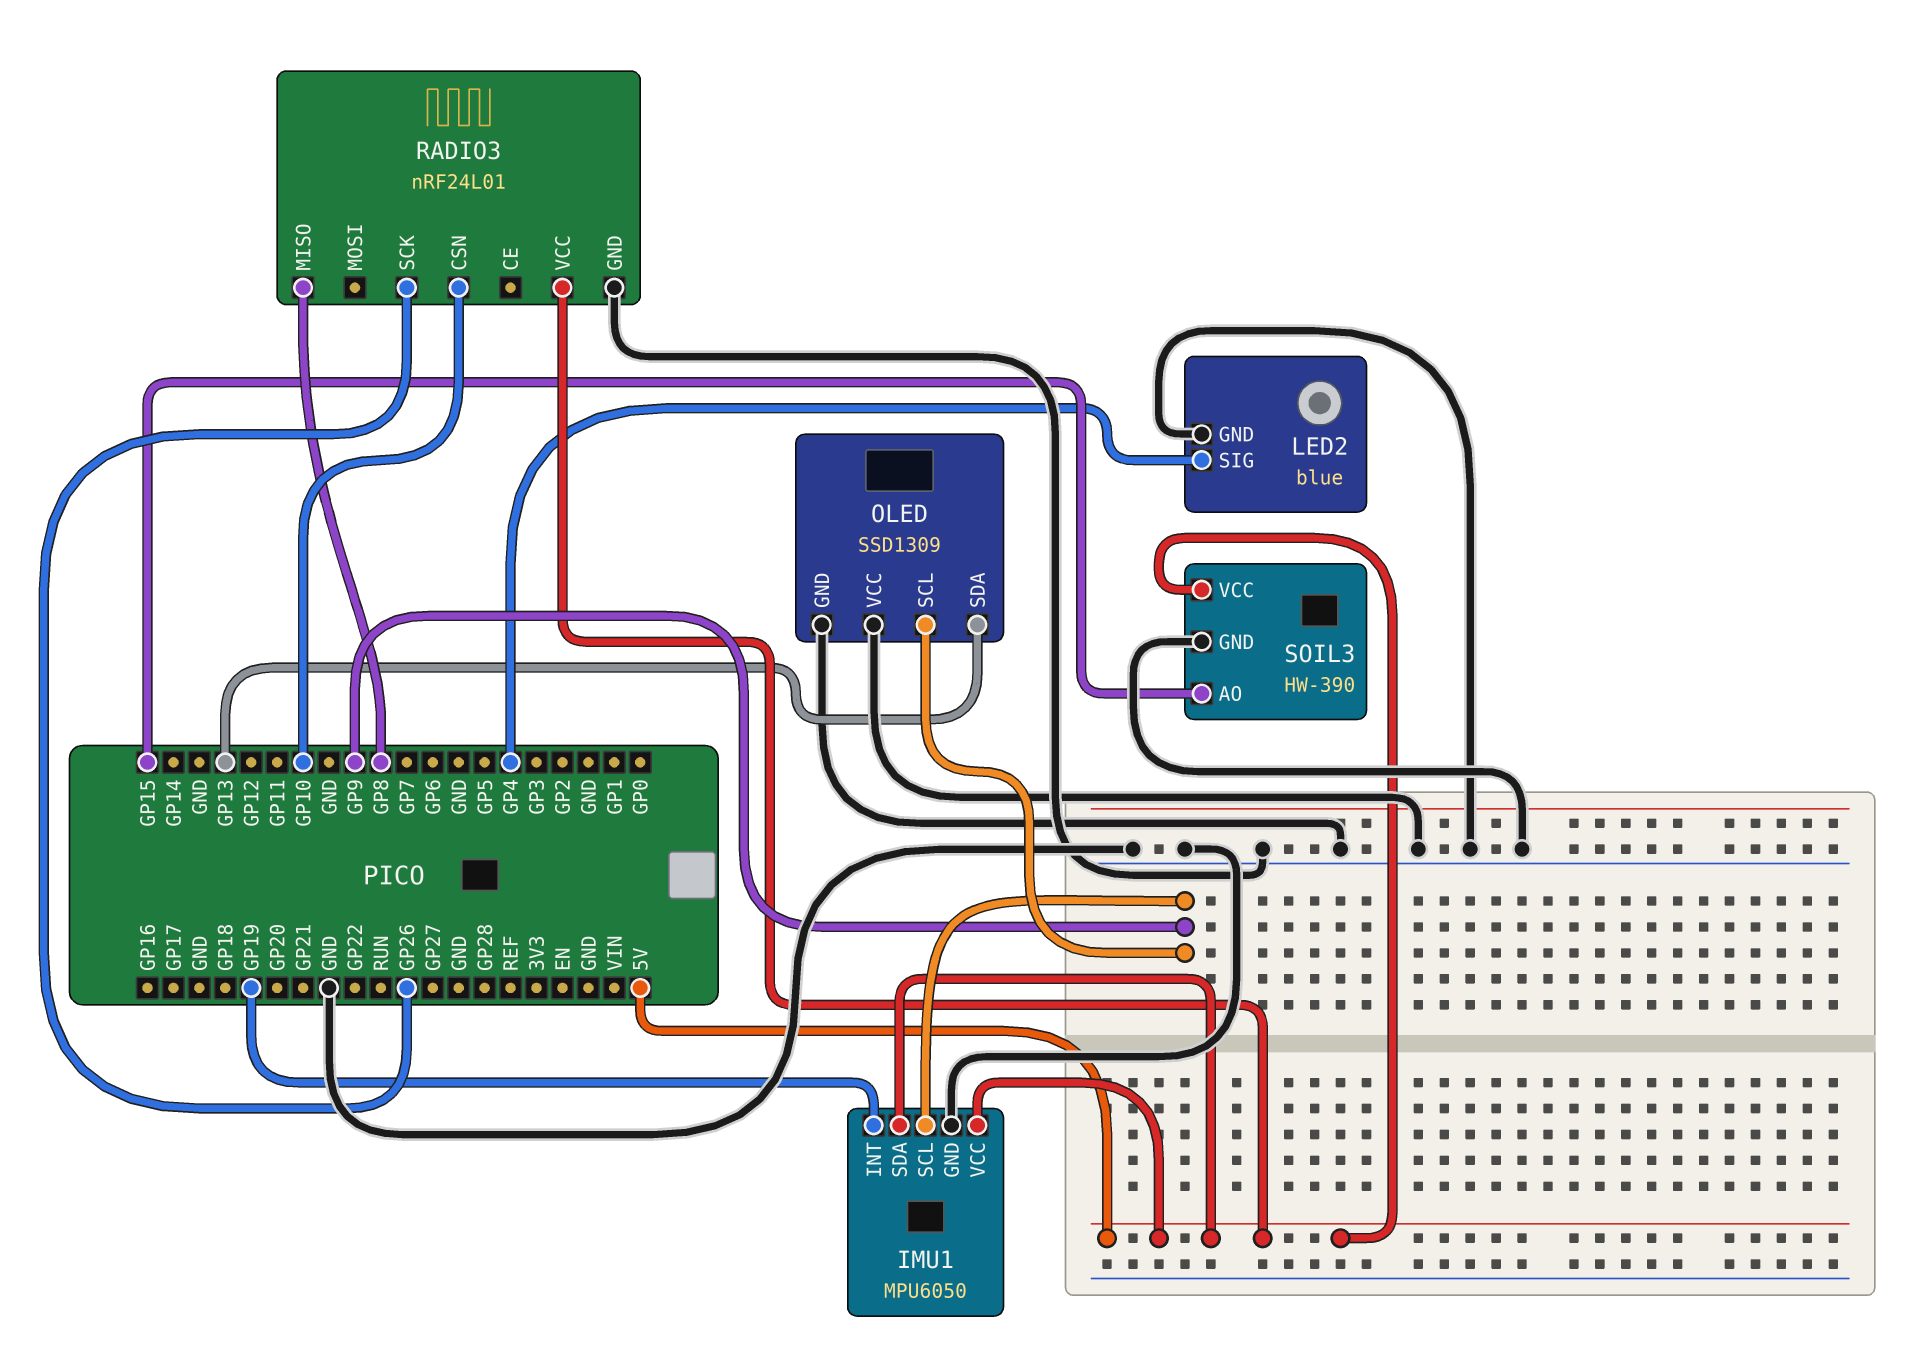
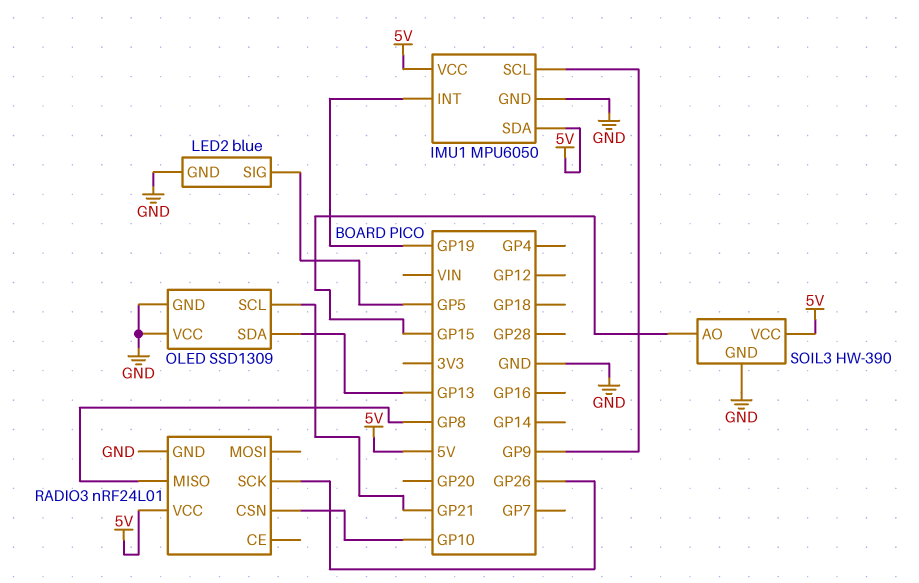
LED2 pin SIG: GP4 -> GP5
OLED pin SCL: GP9 -> GP21

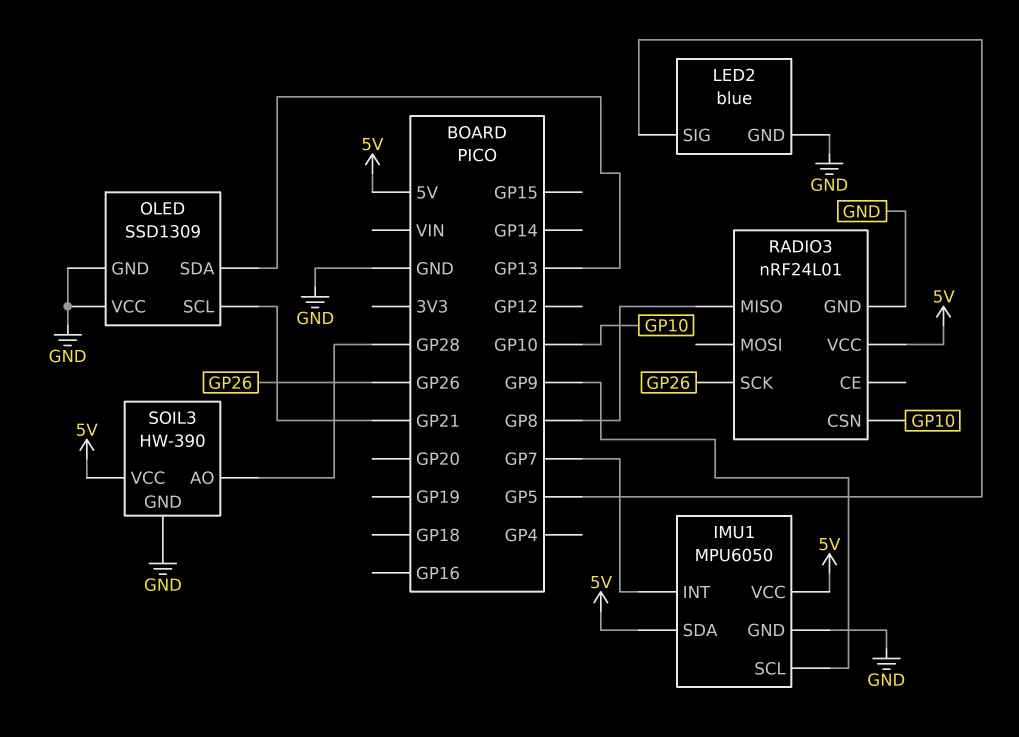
IMU1 pin INT: GP19 -> GP7
SOIL3 pin AO: GP15 -> GP28

